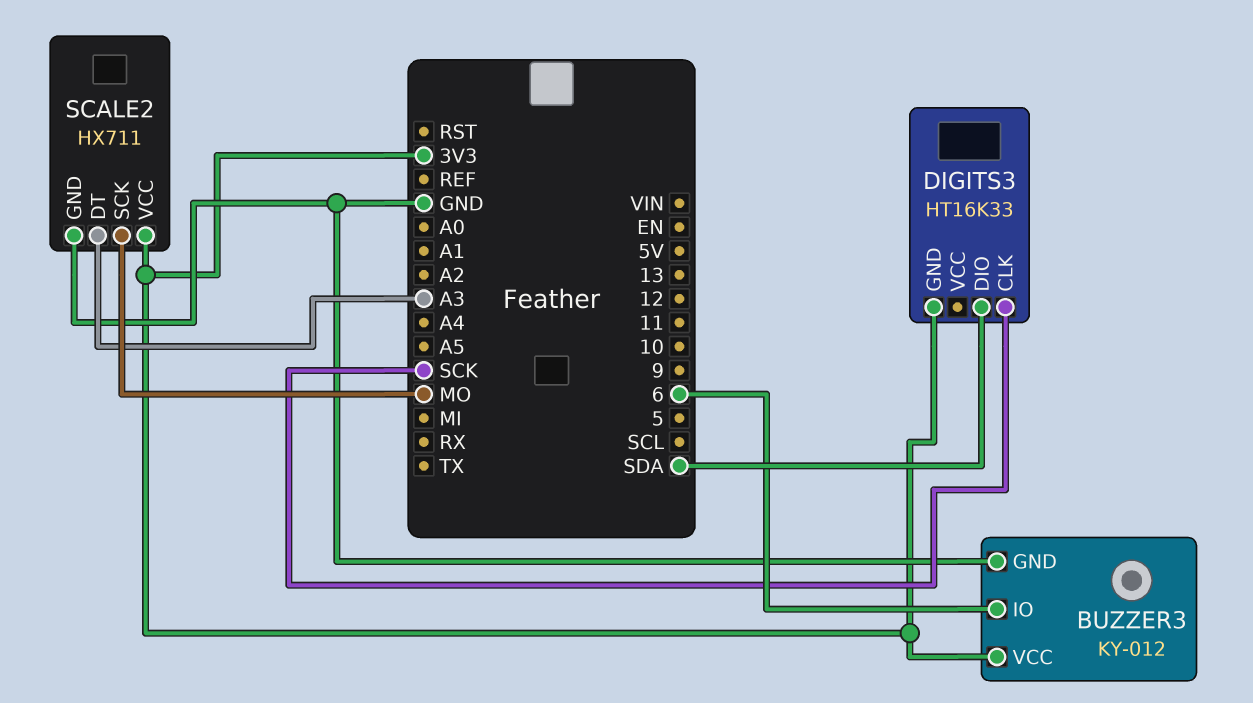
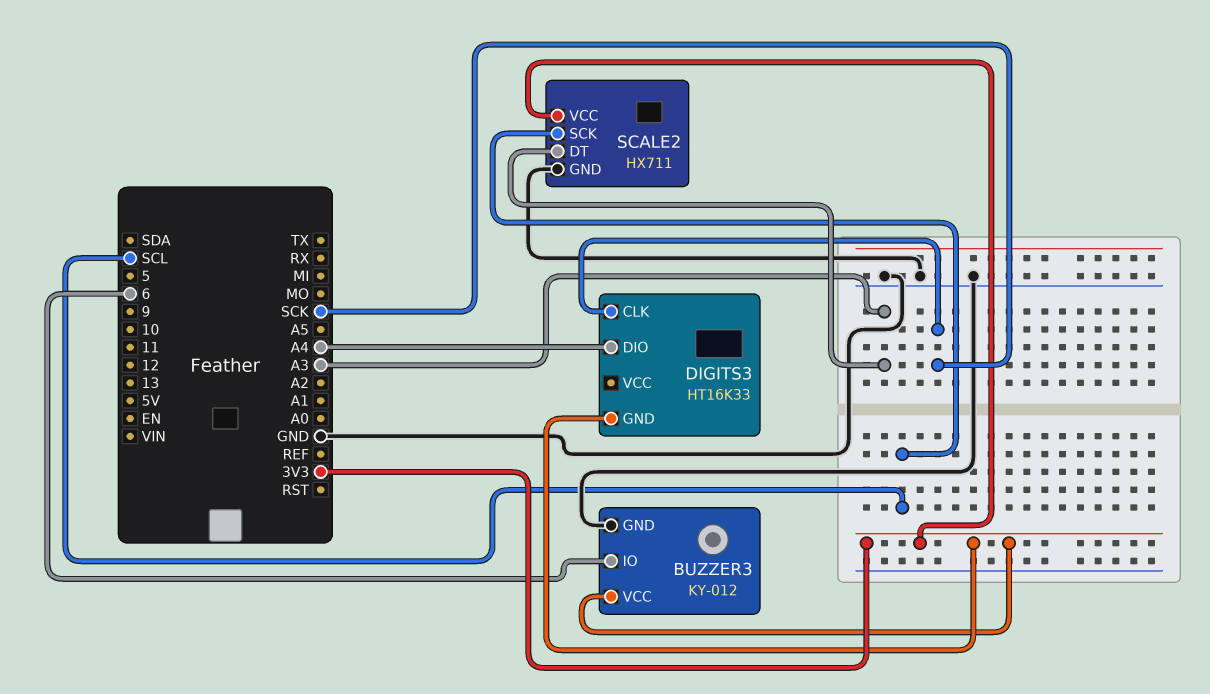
DIGITS3 pin DIO: SDA -> A4
SCALE2 pin SCK: MO -> SCL

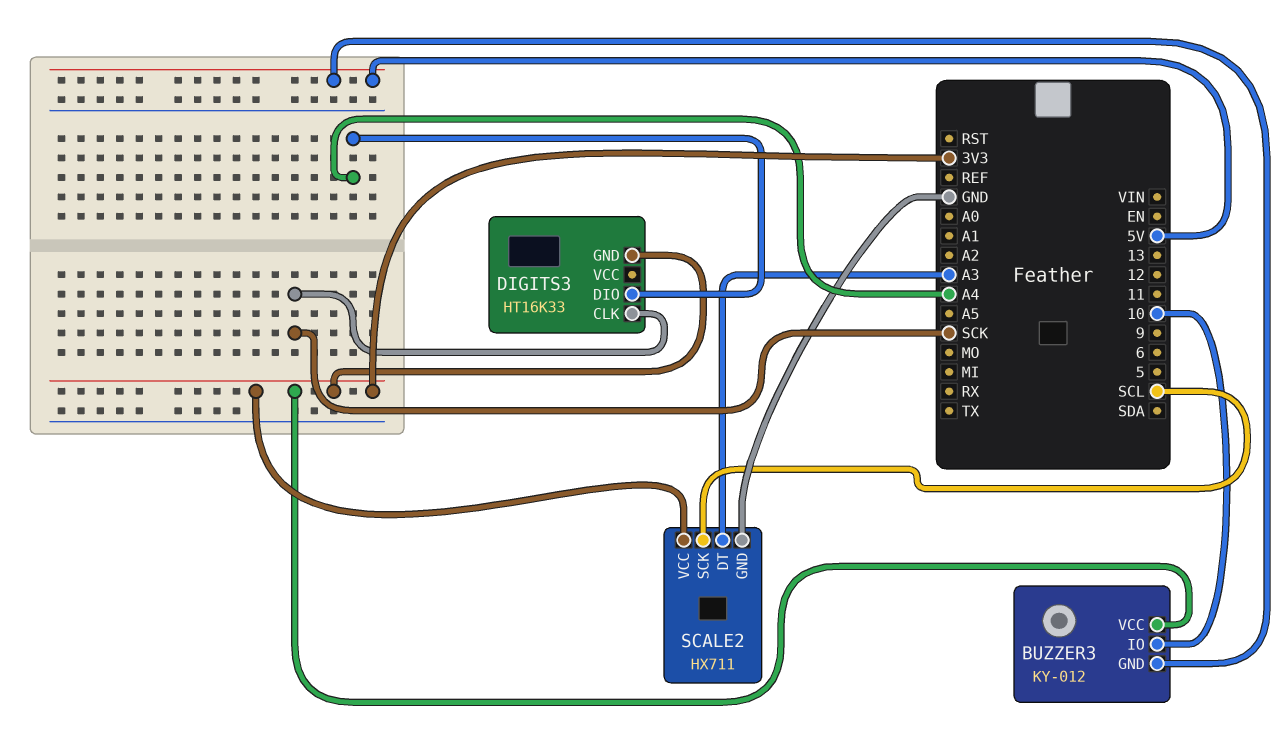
BUZZER3 pin GND: GND -> 5V
BUZZER3 pin IO: 6 -> 10

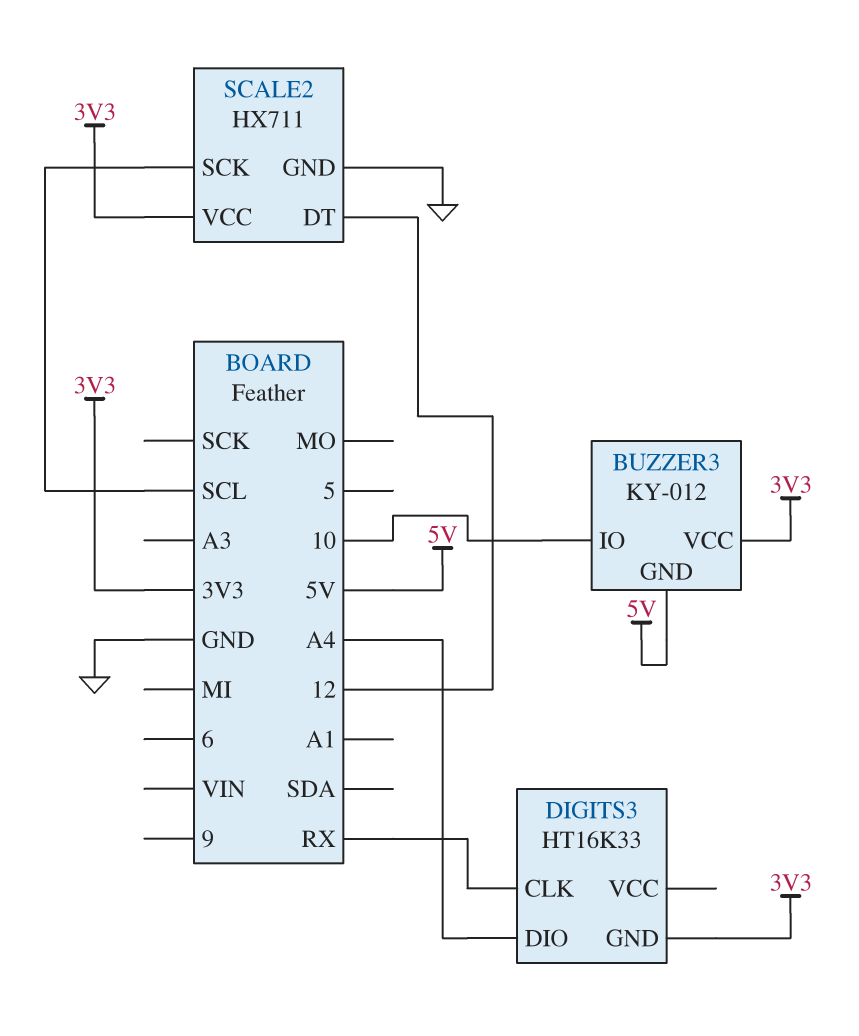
DIGITS3 pin CLK: SCK -> RX
SCALE2 pin DT: A3 -> 12

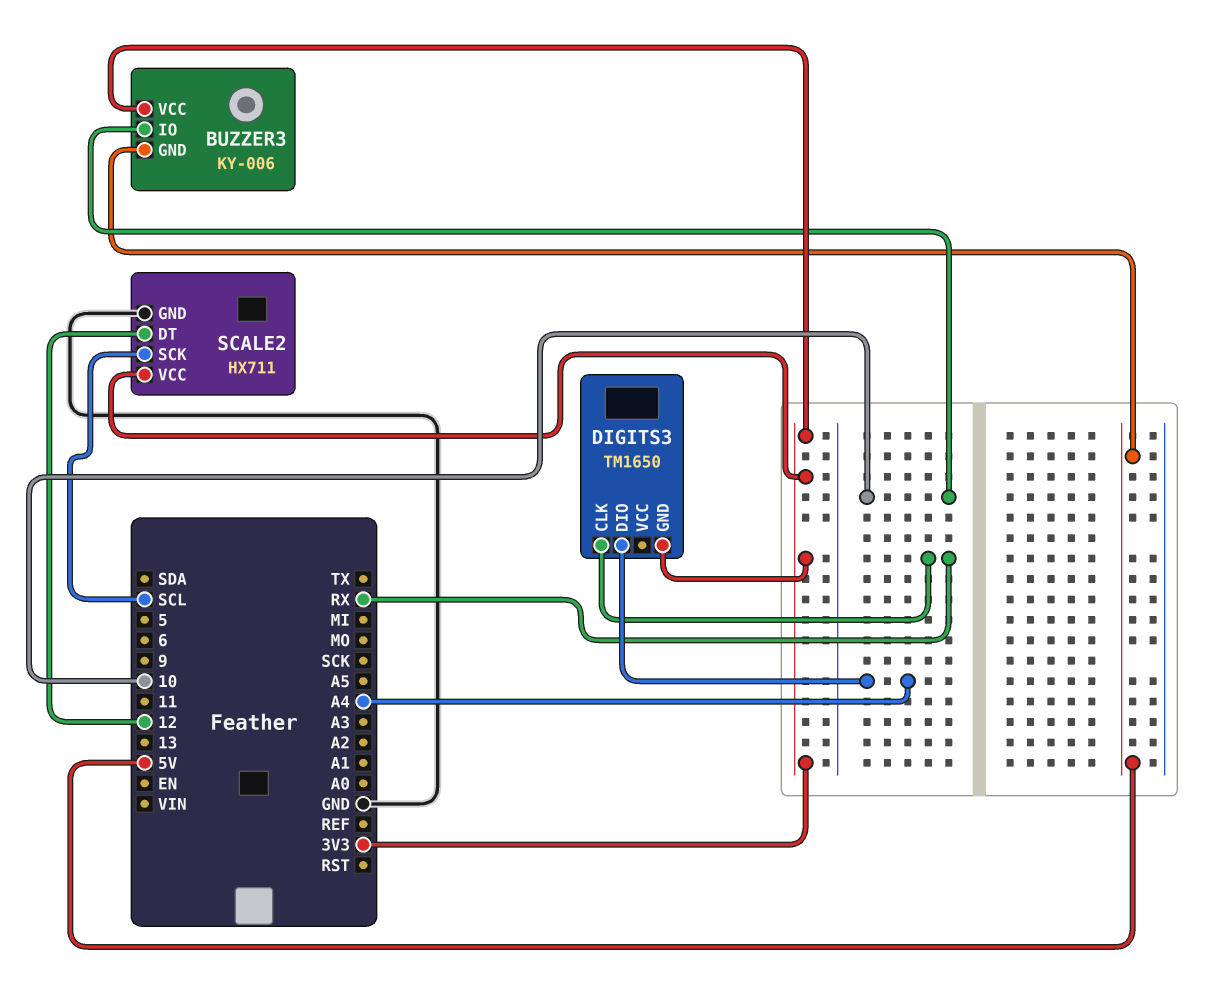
BUZZER3: KY-012 -> KY-006
DIGITS3: HT16K33 -> TM1650

